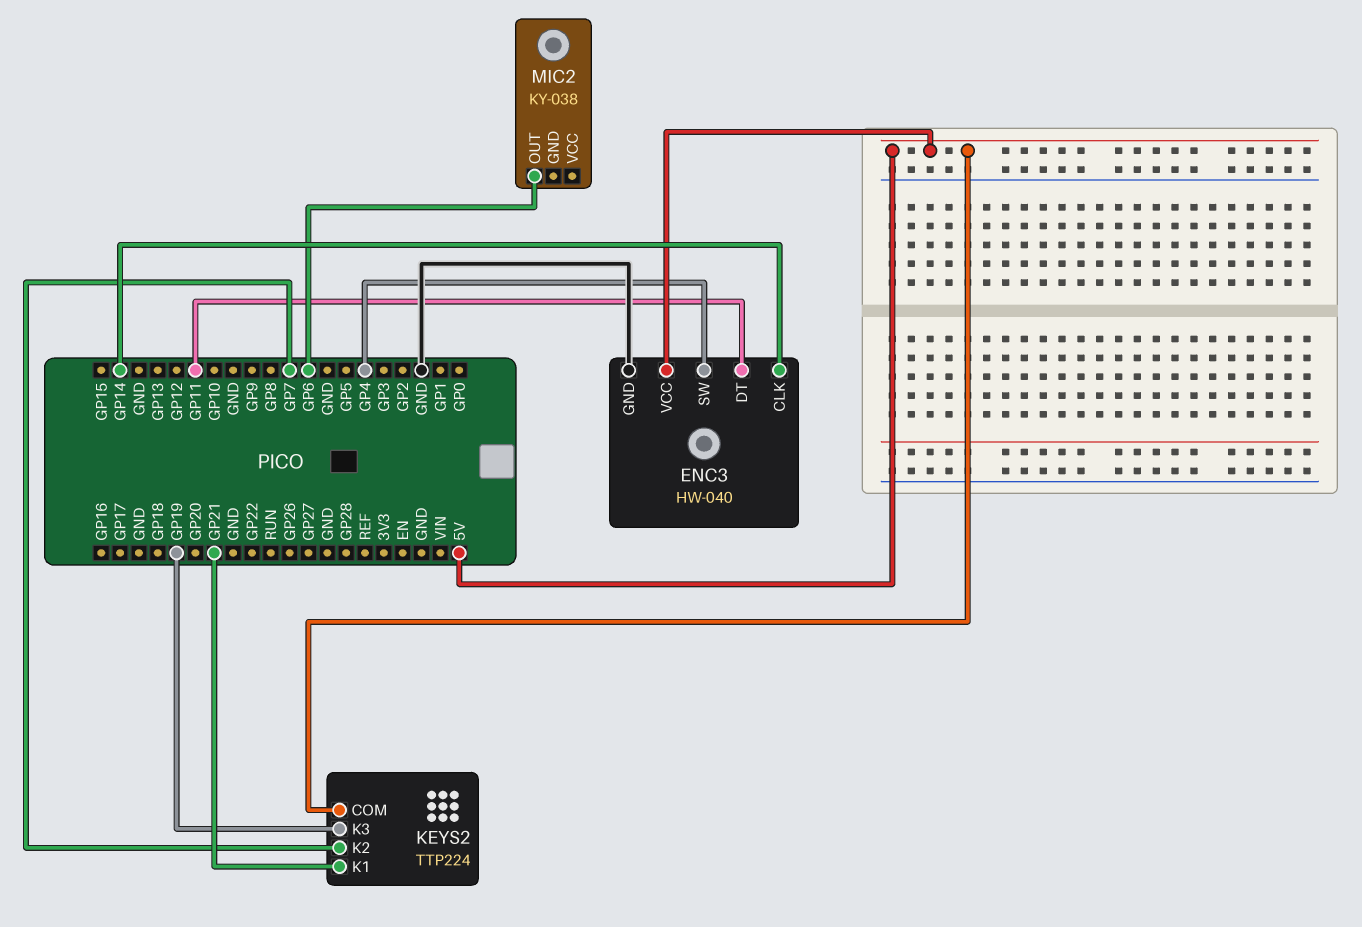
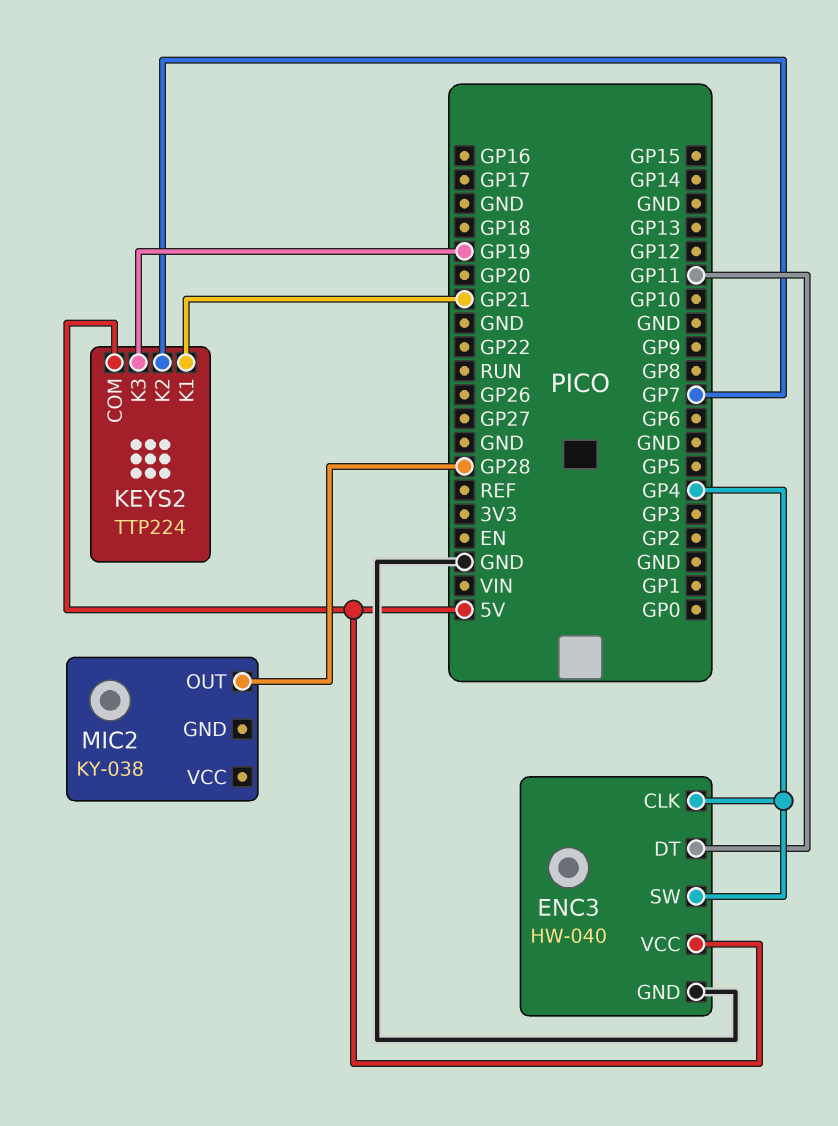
ENC3 pin CLK: GP14 -> GP4
MIC2 pin OUT: GP6 -> GP28

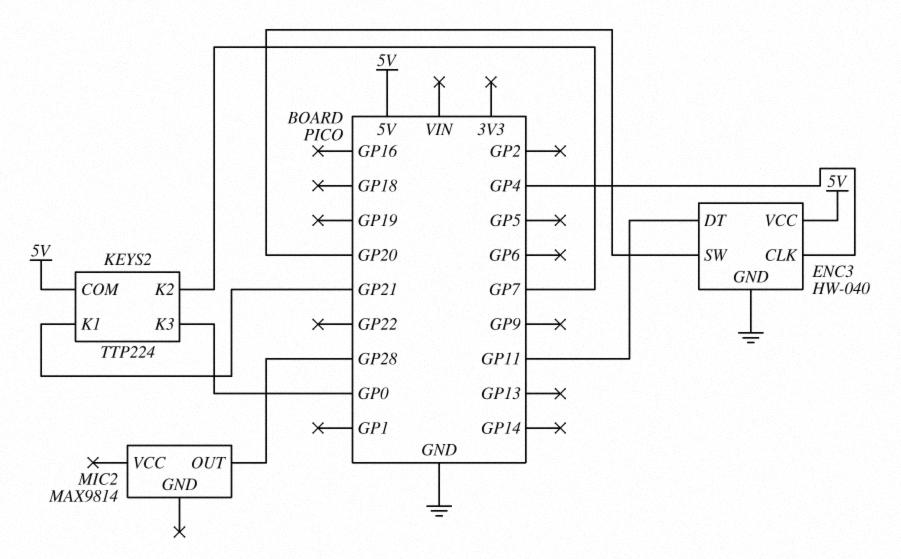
ENC3 pin SW: GP4 -> GP20
KEYS2 pin K3: GP19 -> GP0
MIC2: KY-038 -> MAX9814

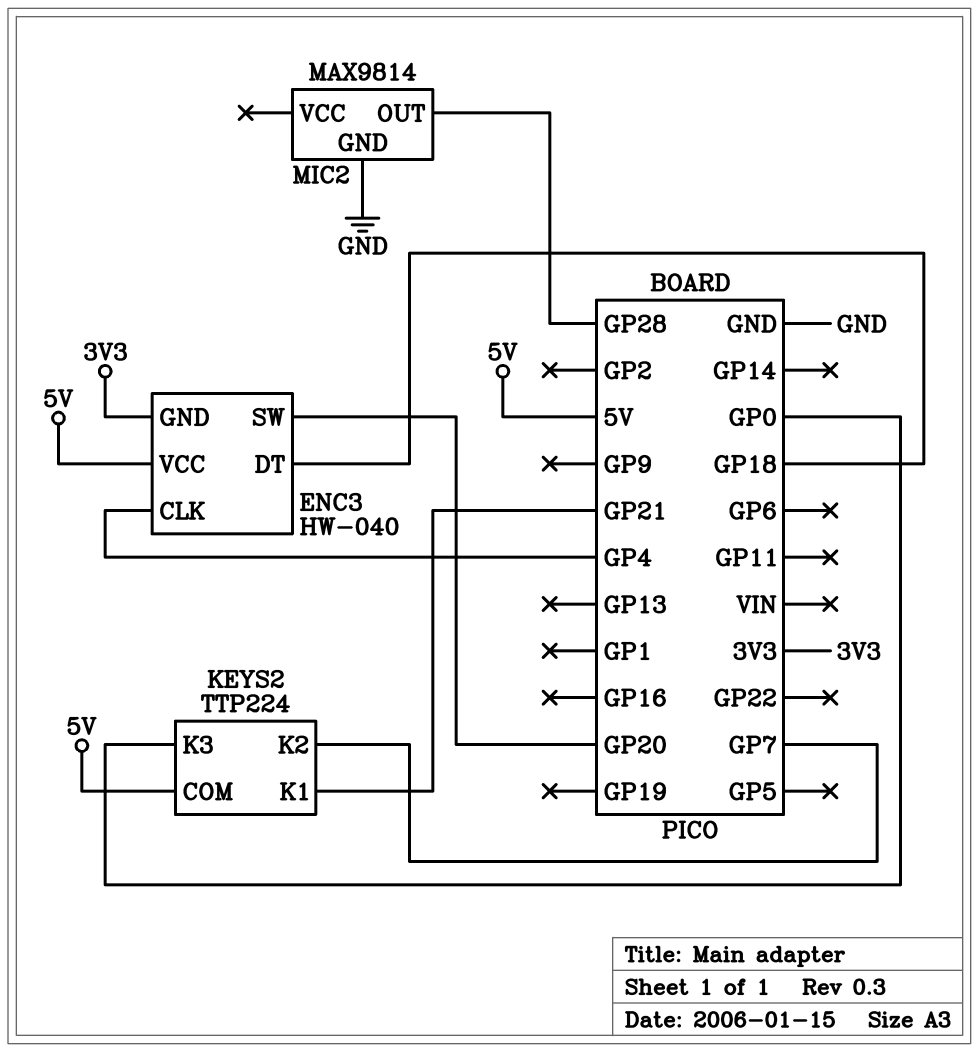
ENC3 pin DT: GP11 -> GP18
ENC3 pin GND: GND -> 3V3
MIC2 pin GND: none -> GND

